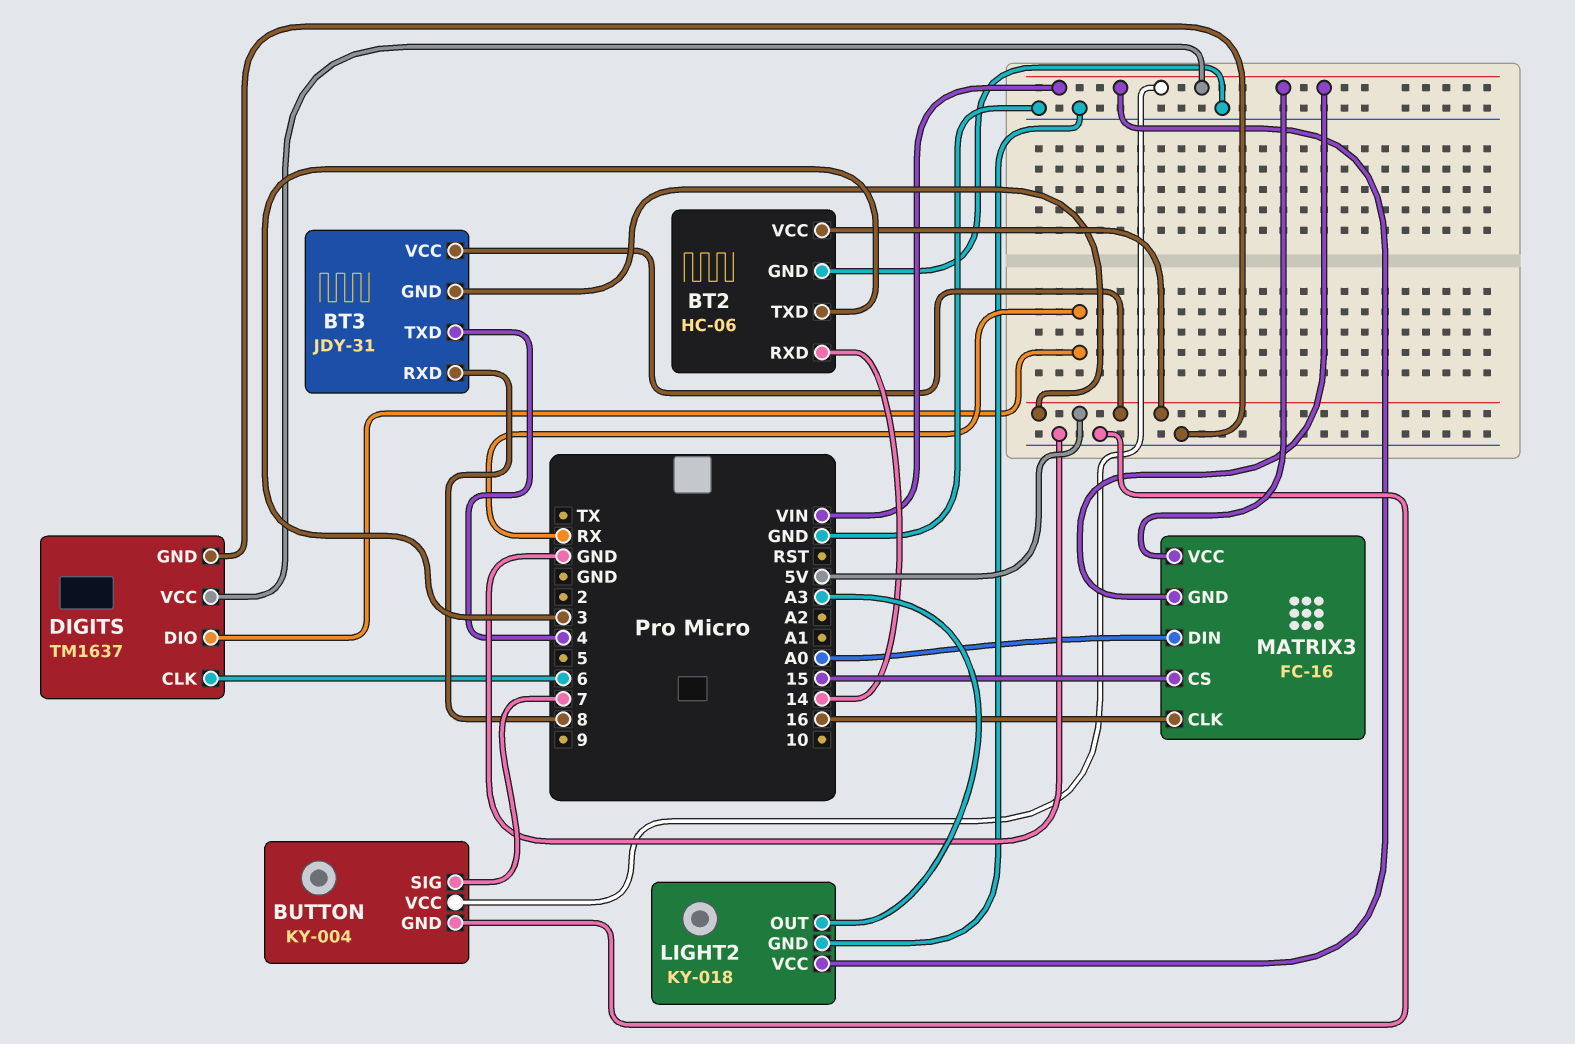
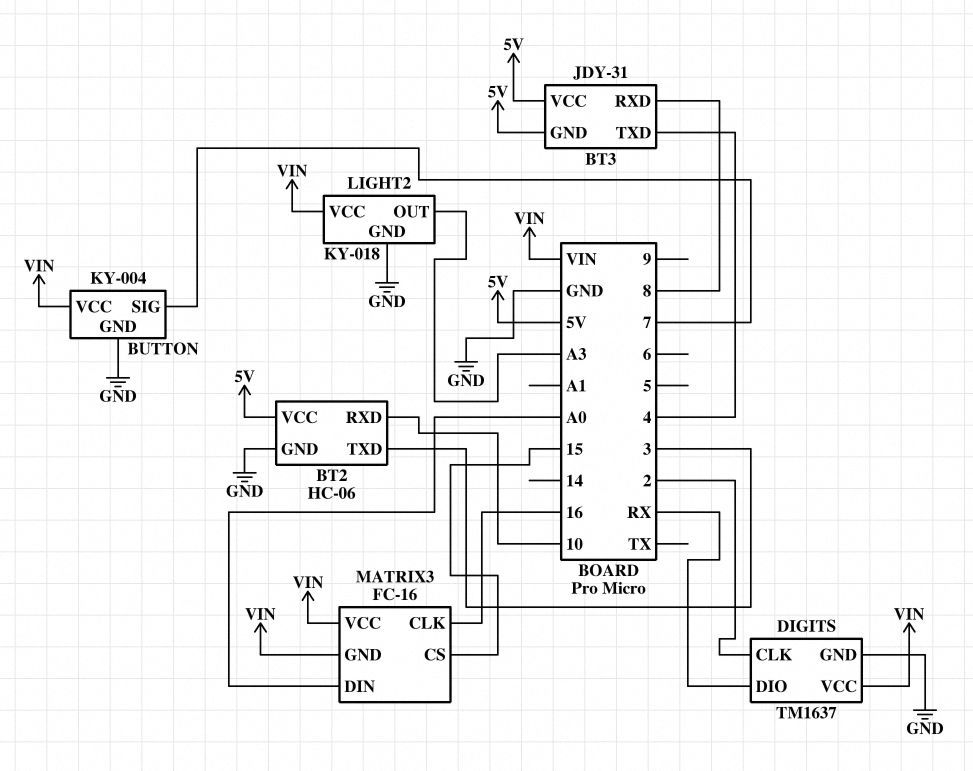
BT2 pin RXD: 14 -> 10
DIGITS pin CLK: 6 -> 2

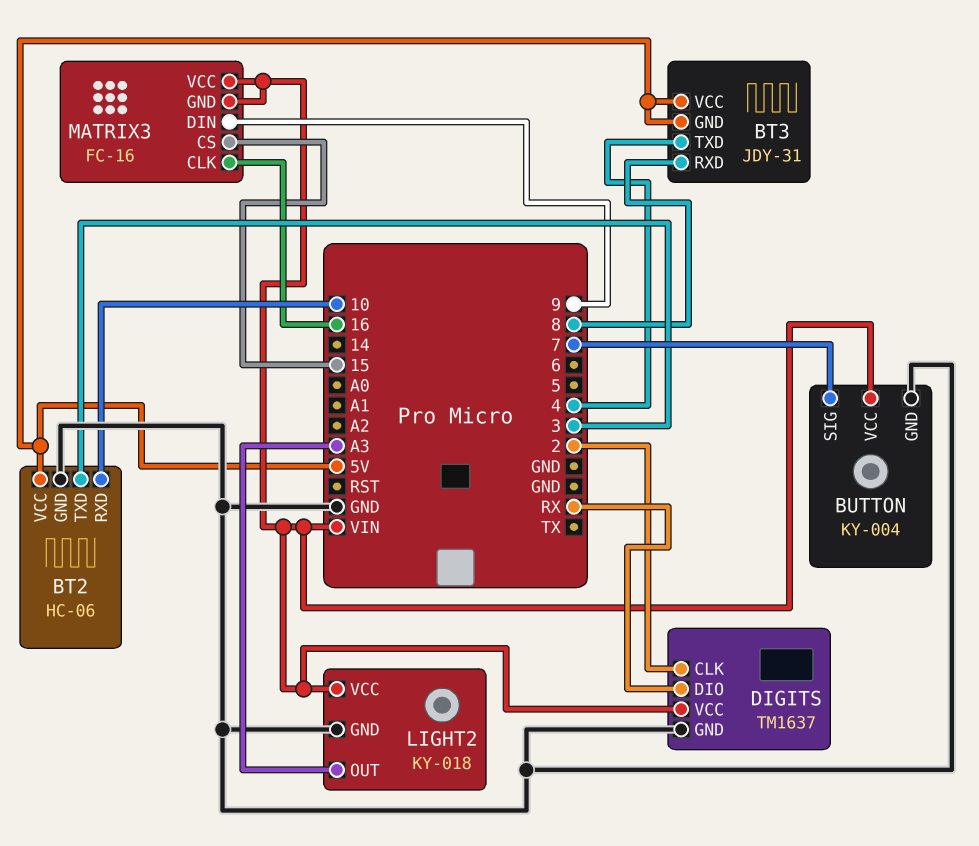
MATRIX3 pin DIN: A0 -> 9

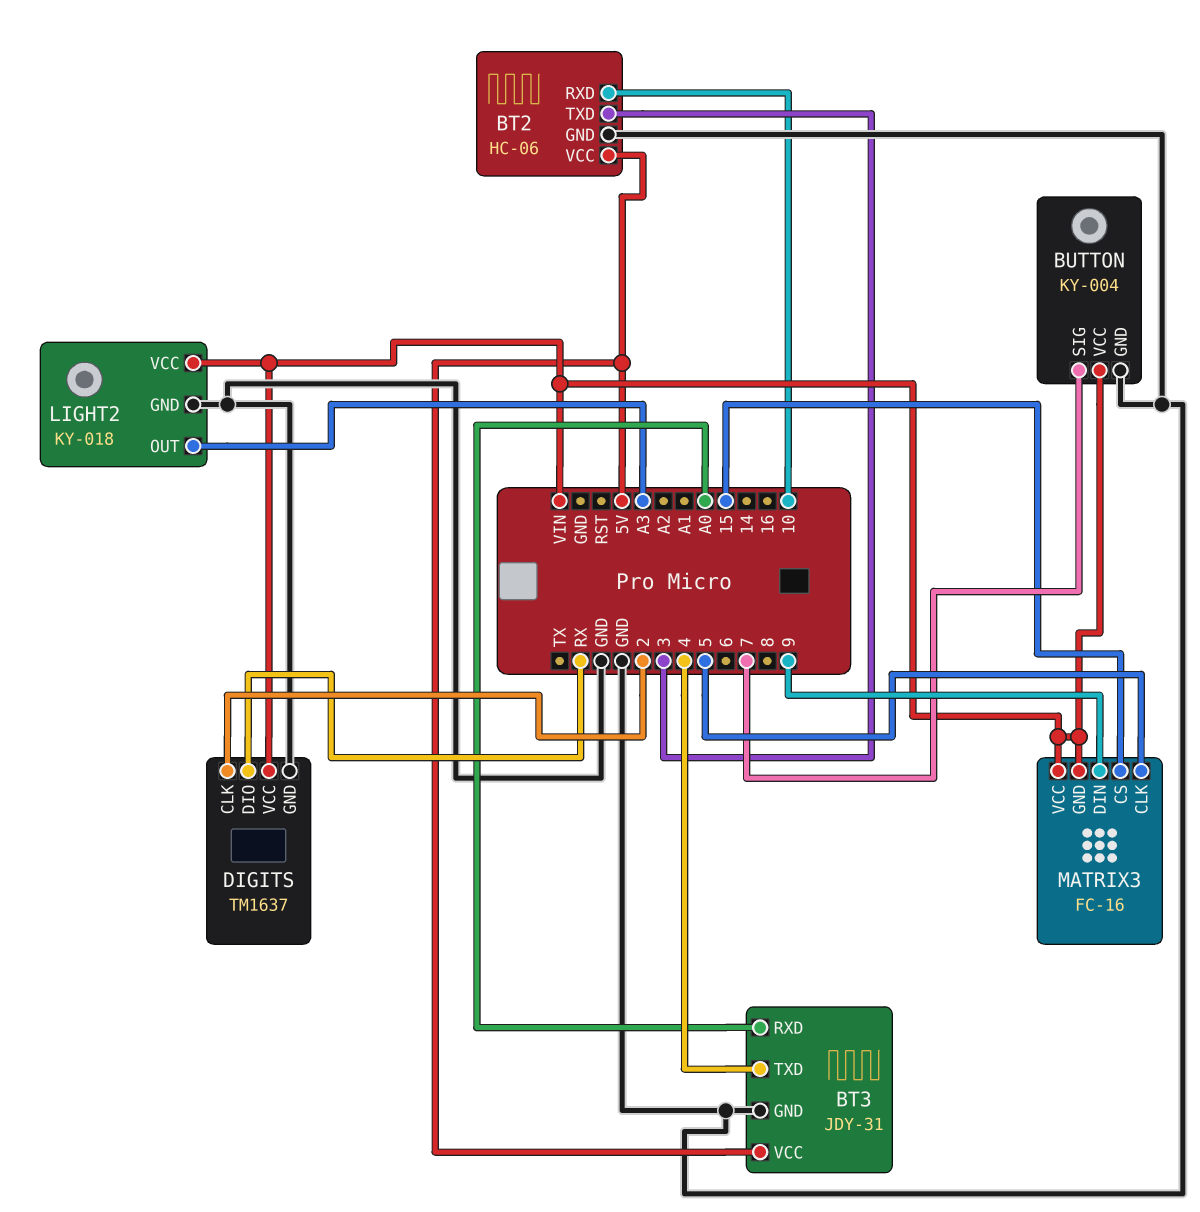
BT3 pin GND: 5V -> GND
BT3 pin RXD: 8 -> A0
MATRIX3 pin CLK: 16 -> 5

